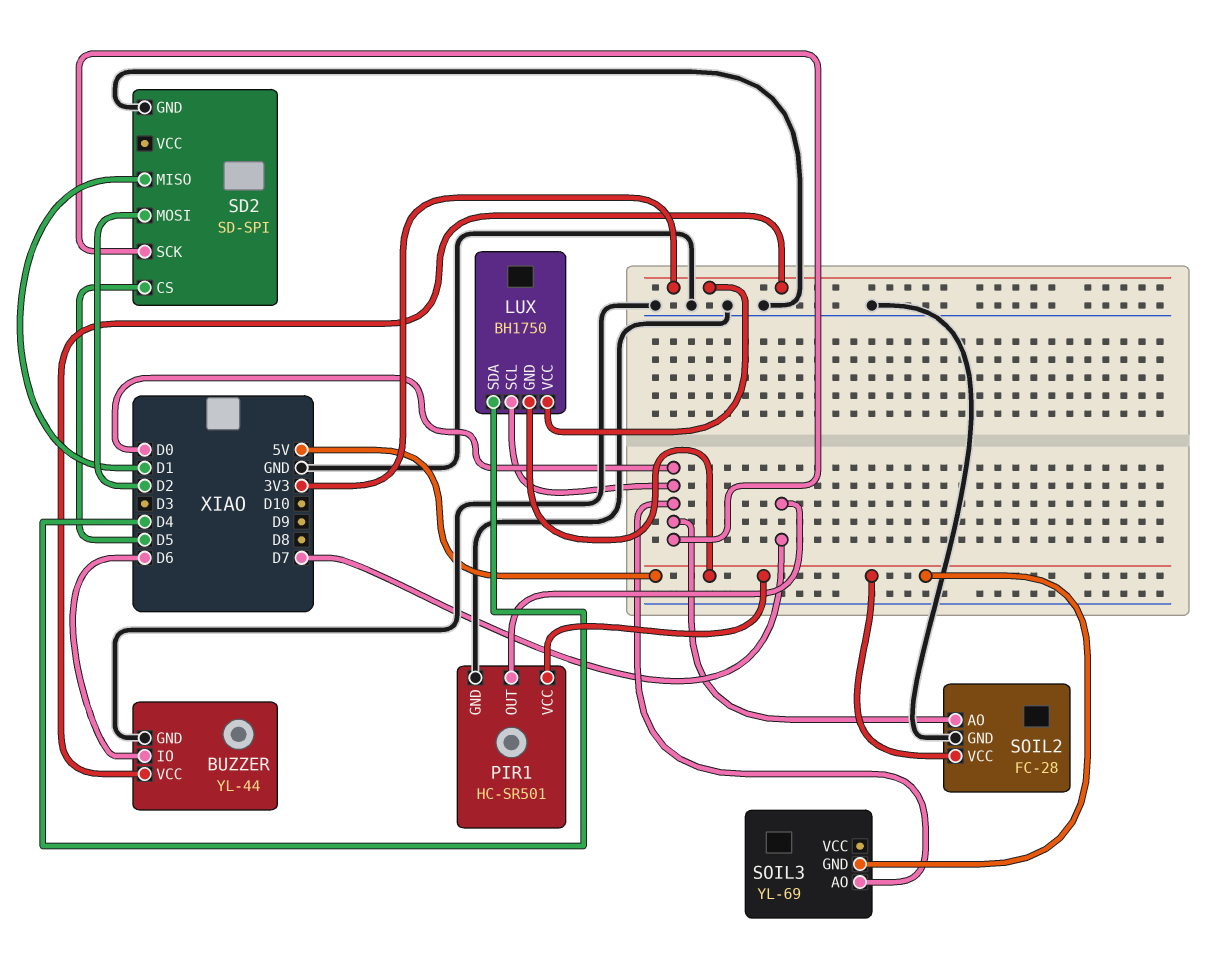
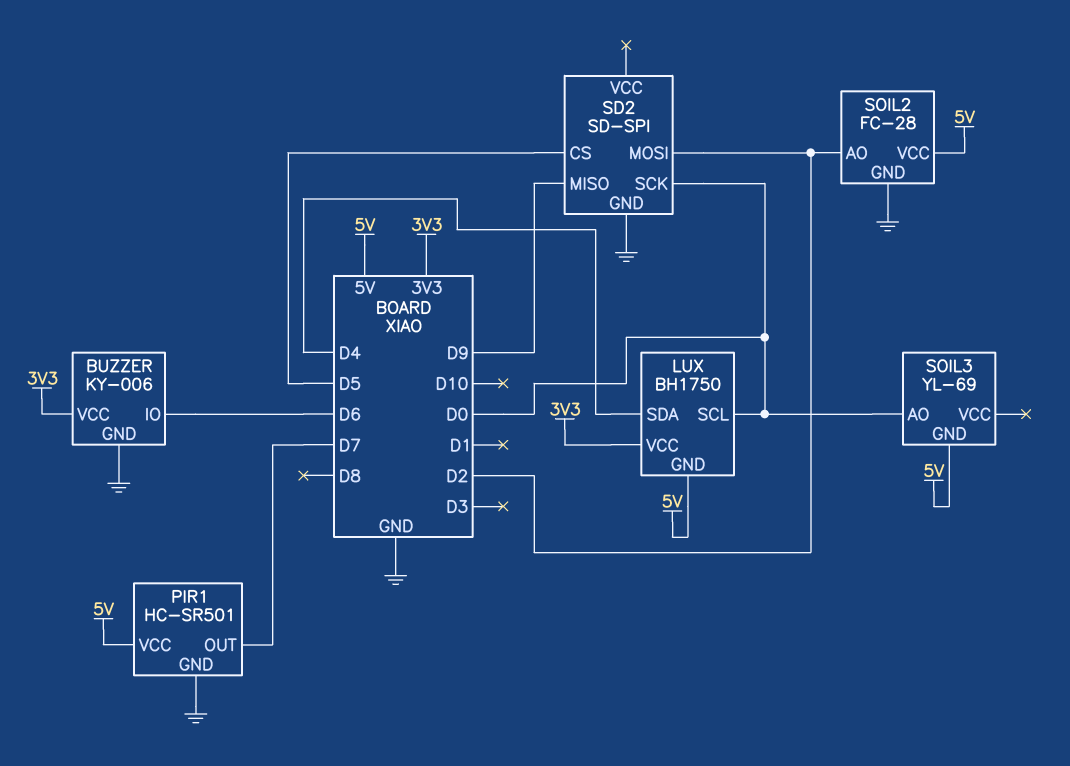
BUZZER: YL-44 -> KY-006
SD2 pin MISO: D1 -> D9
SOIL2 pin AO: D0 -> D2

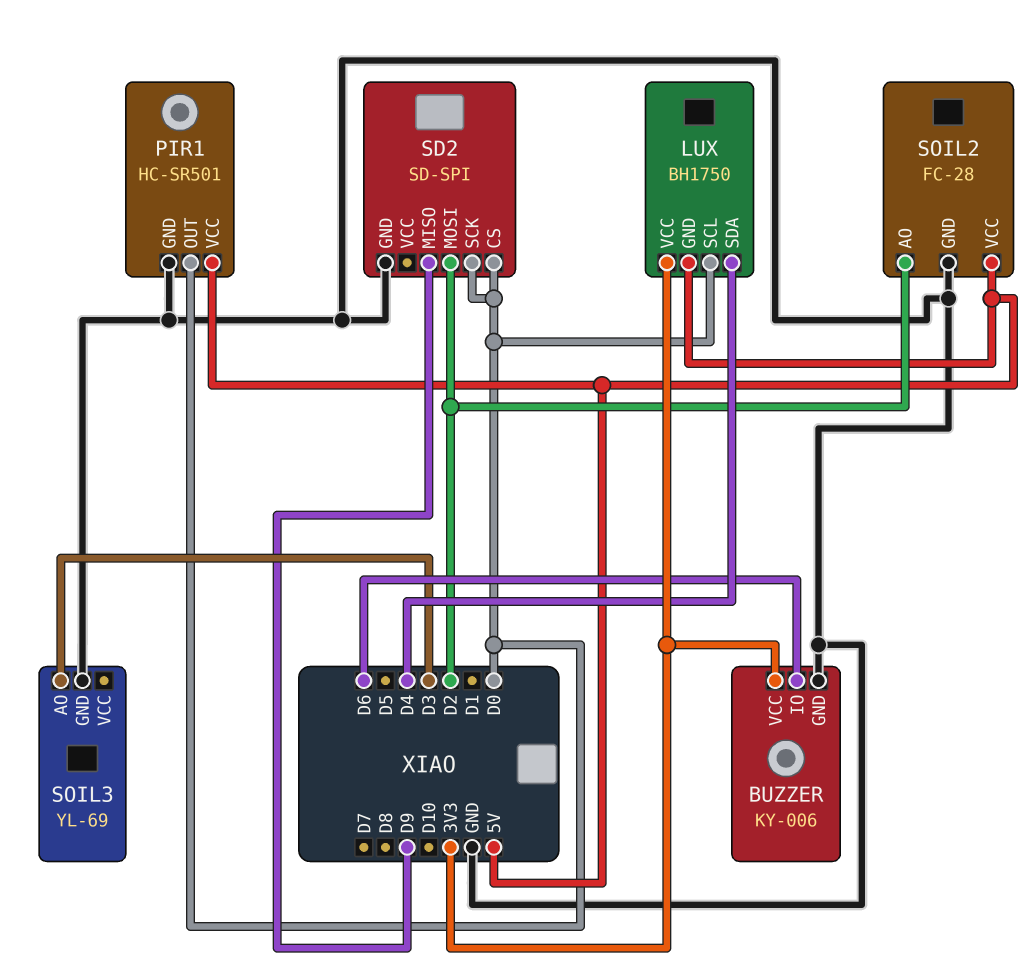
PIR1 pin OUT: D7 -> D0
SD2 pin CS: D5 -> D0
SOIL3 pin AO: D0 -> D3
SOIL3 pin GND: 5V -> GND

